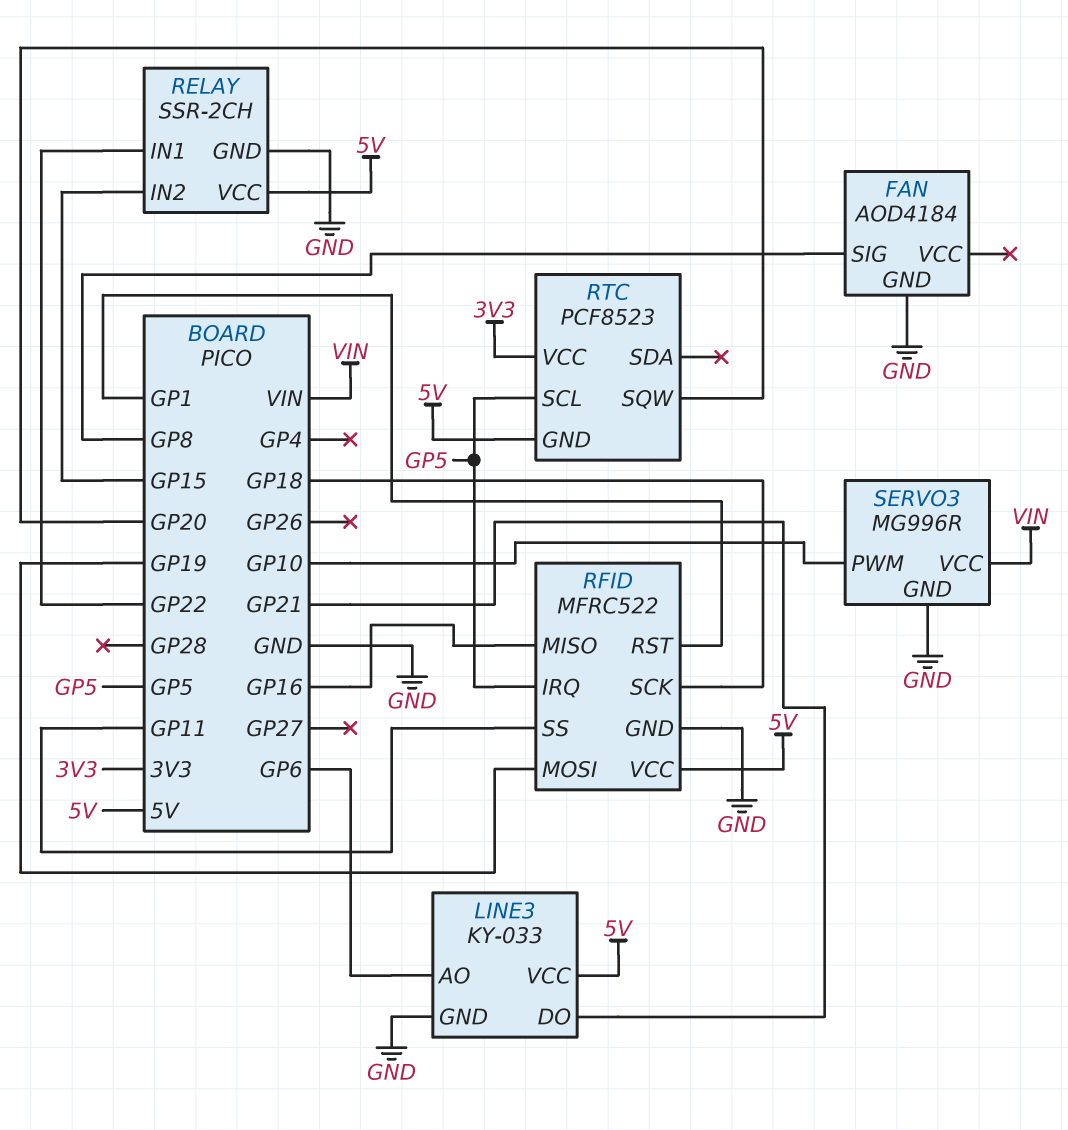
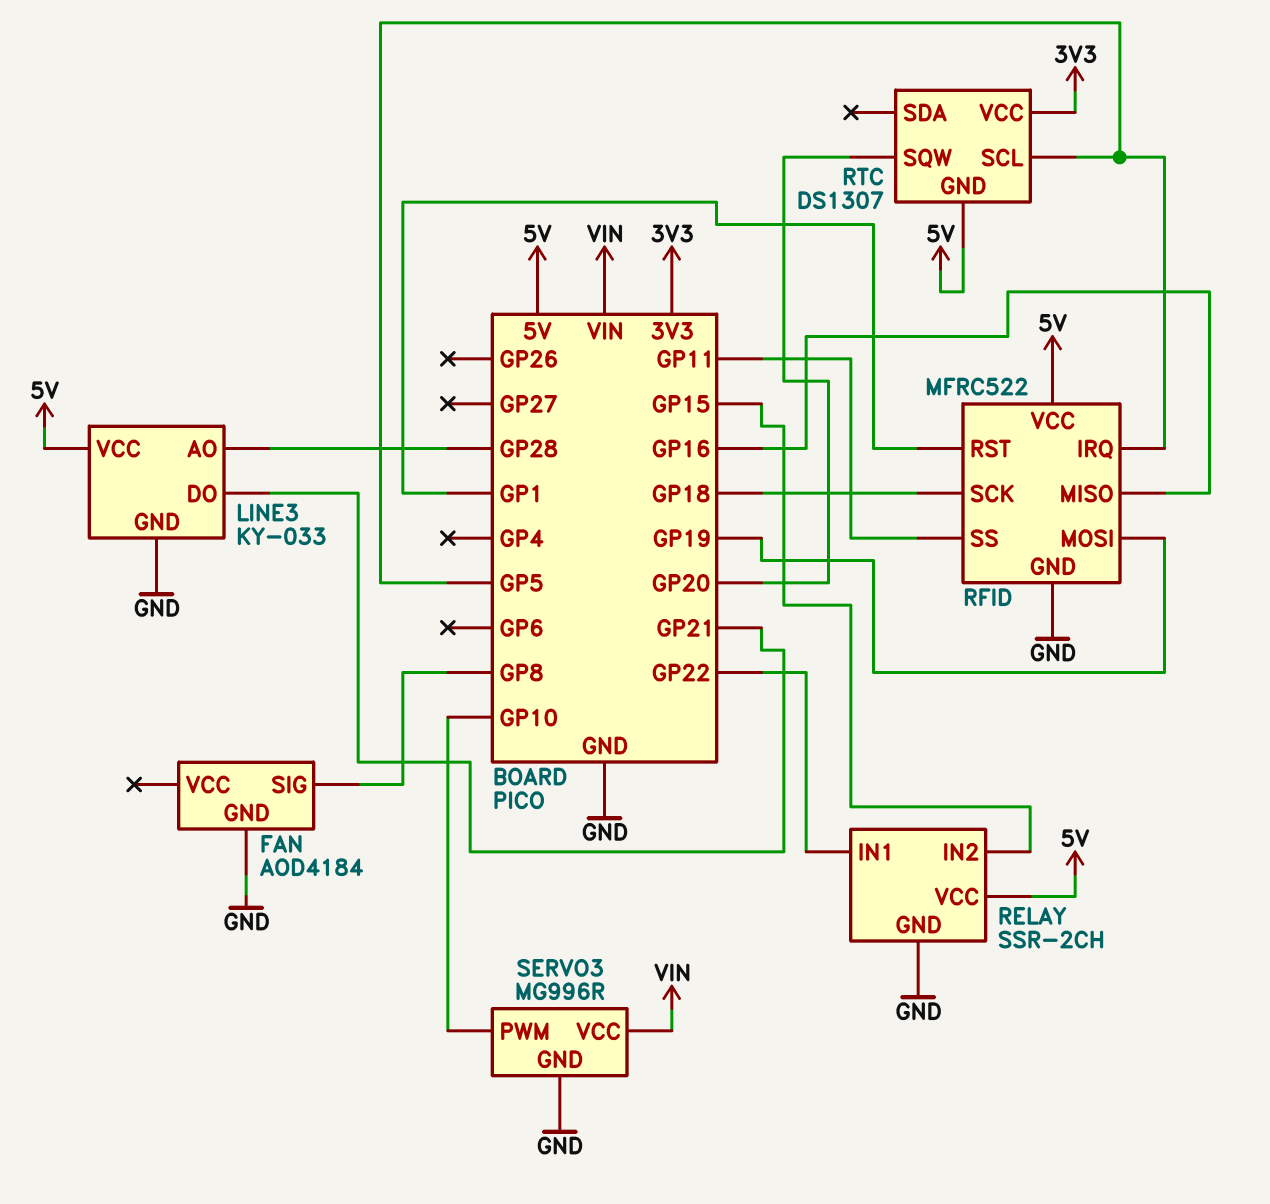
LINE3 pin AO: GP6 -> GP28
RTC: PCF8523 -> DS1307

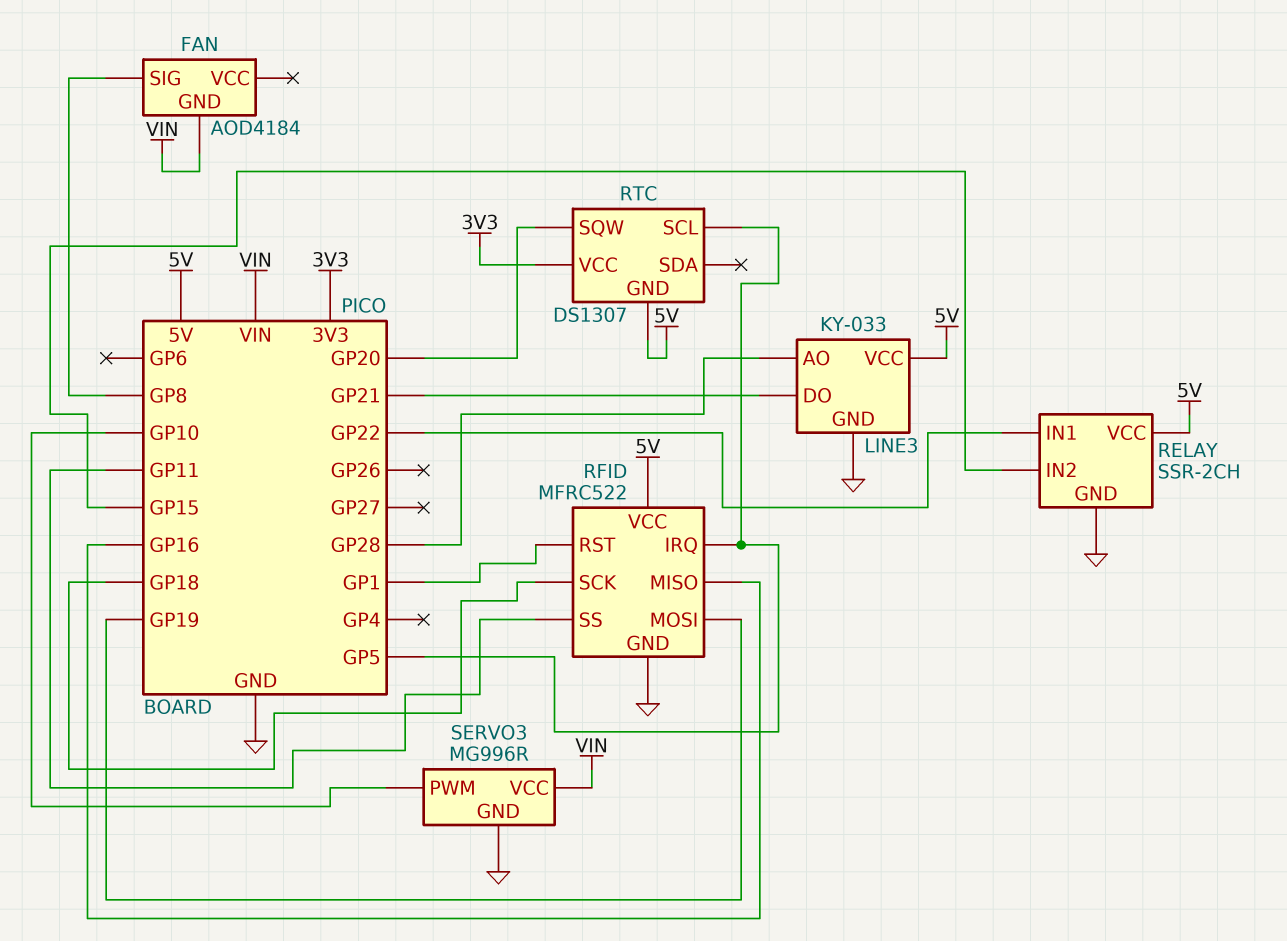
FAN pin GND: GND -> VIN

